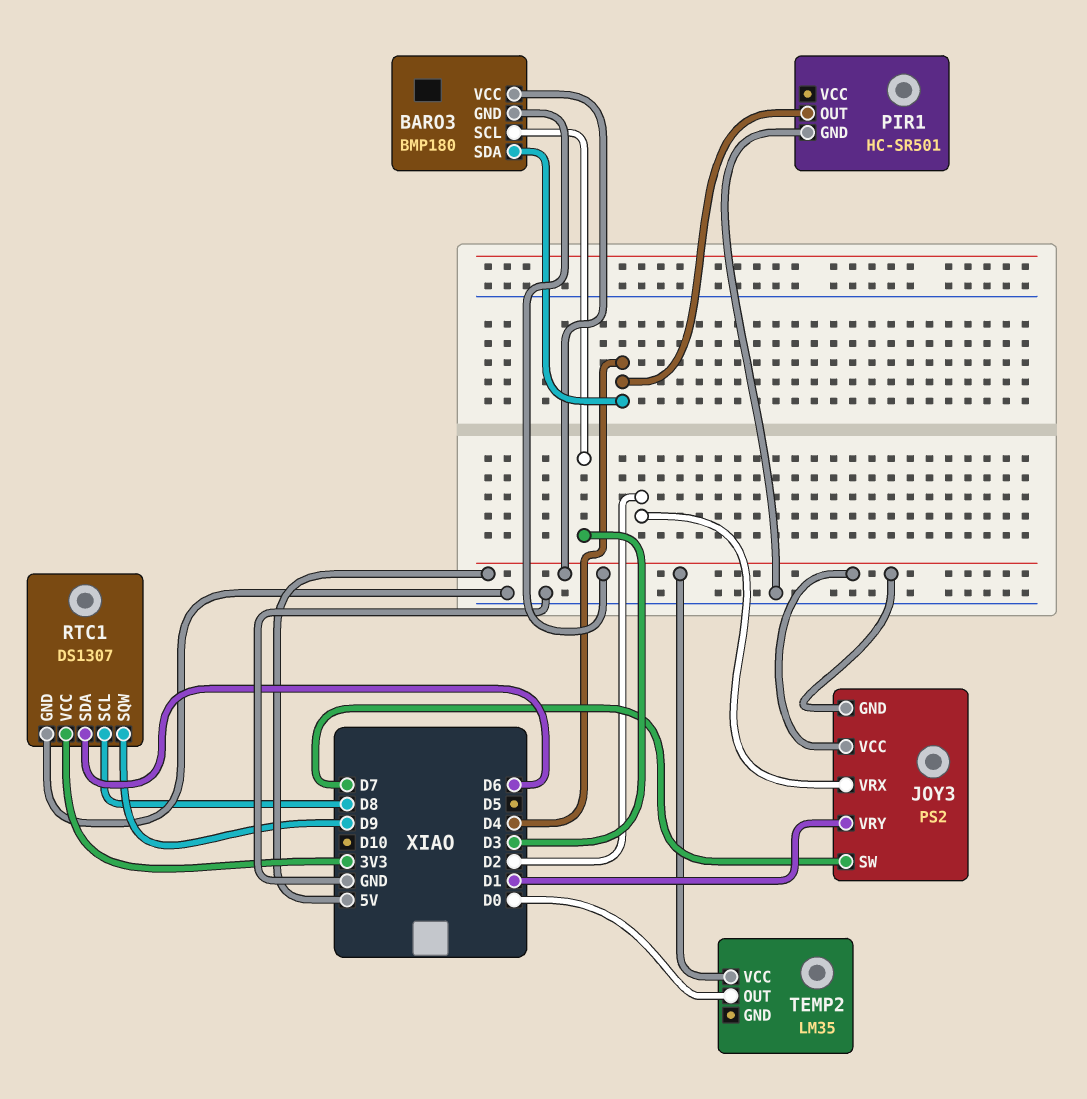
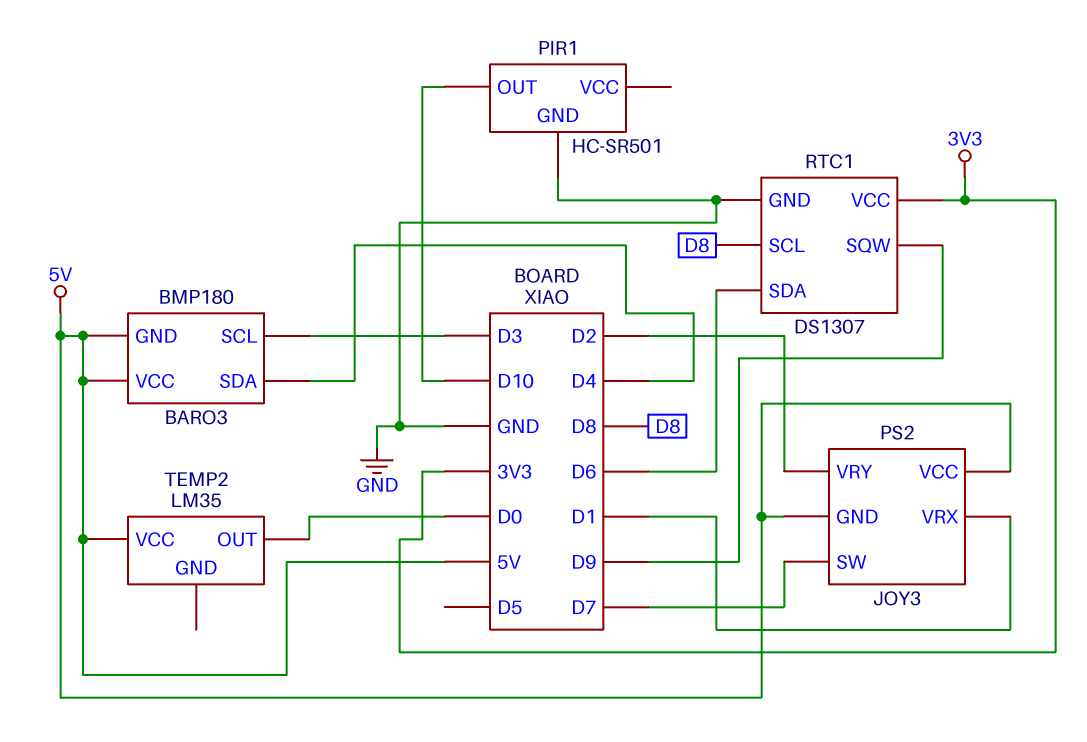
JOY3 pin VRX: D2 -> D1
JOY3 pin VRY: D1 -> D2
PIR1 pin OUT: D4 -> D10

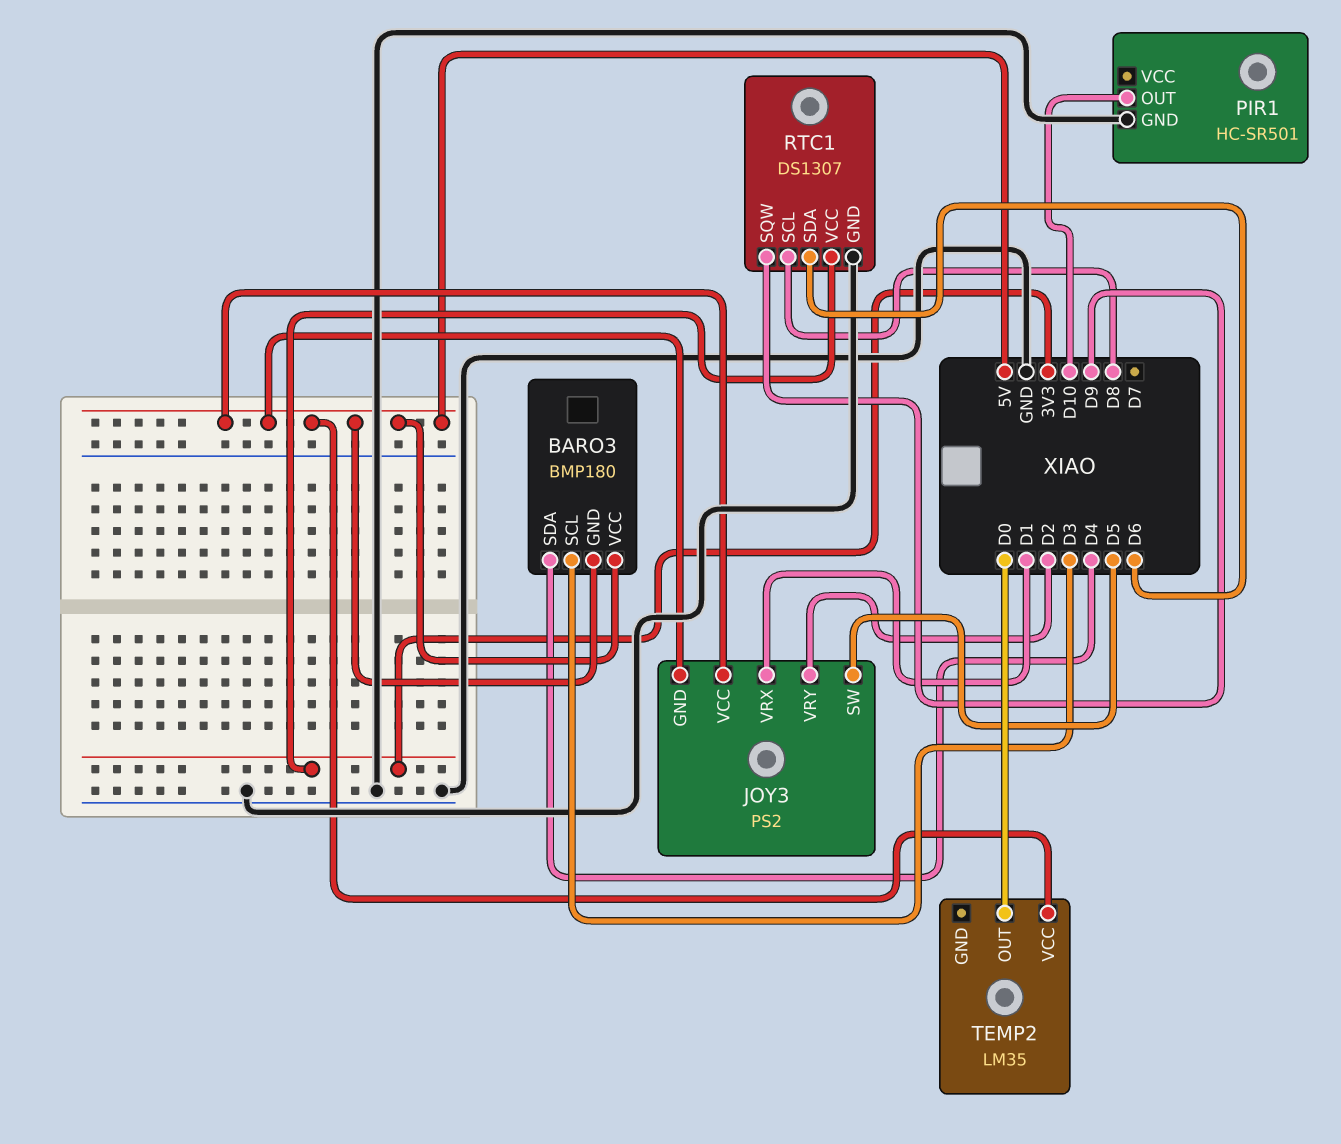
JOY3 pin SW: D7 -> D5

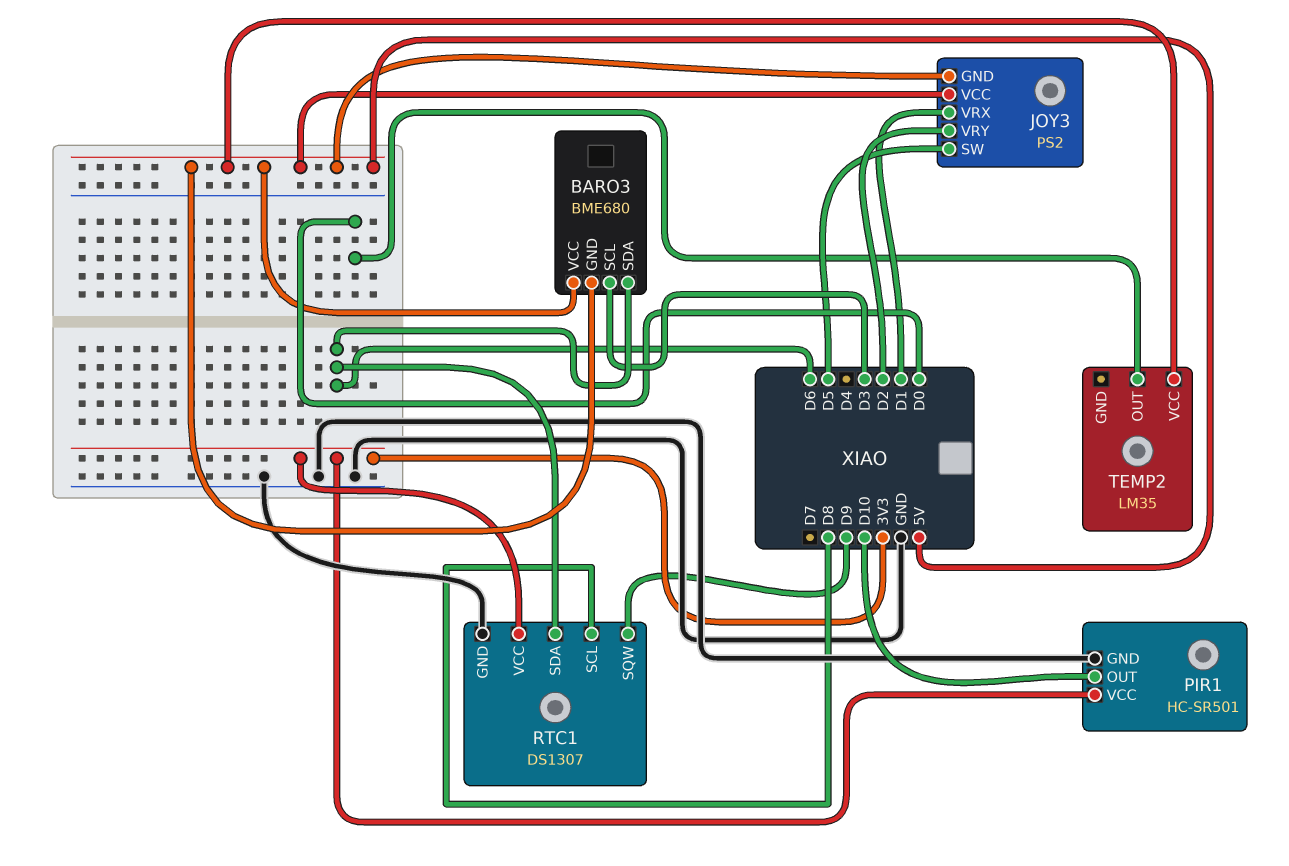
BARO3: BMP180 -> BME680
BARO3 pin SDA: D4 -> D6
PIR1 pin VCC: none -> 3V3

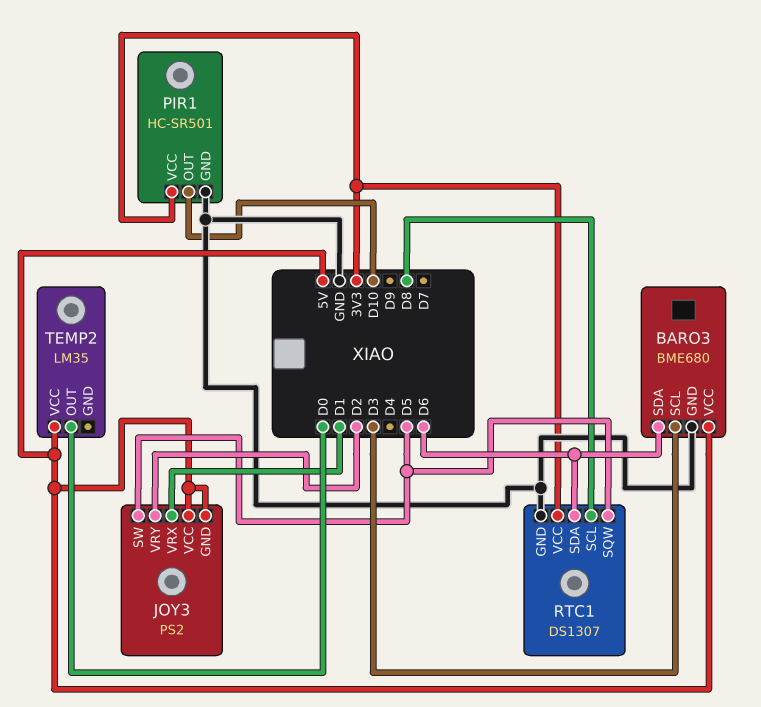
BARO3 pin GND: 5V -> GND
RTC1 pin SQW: D9 -> D5

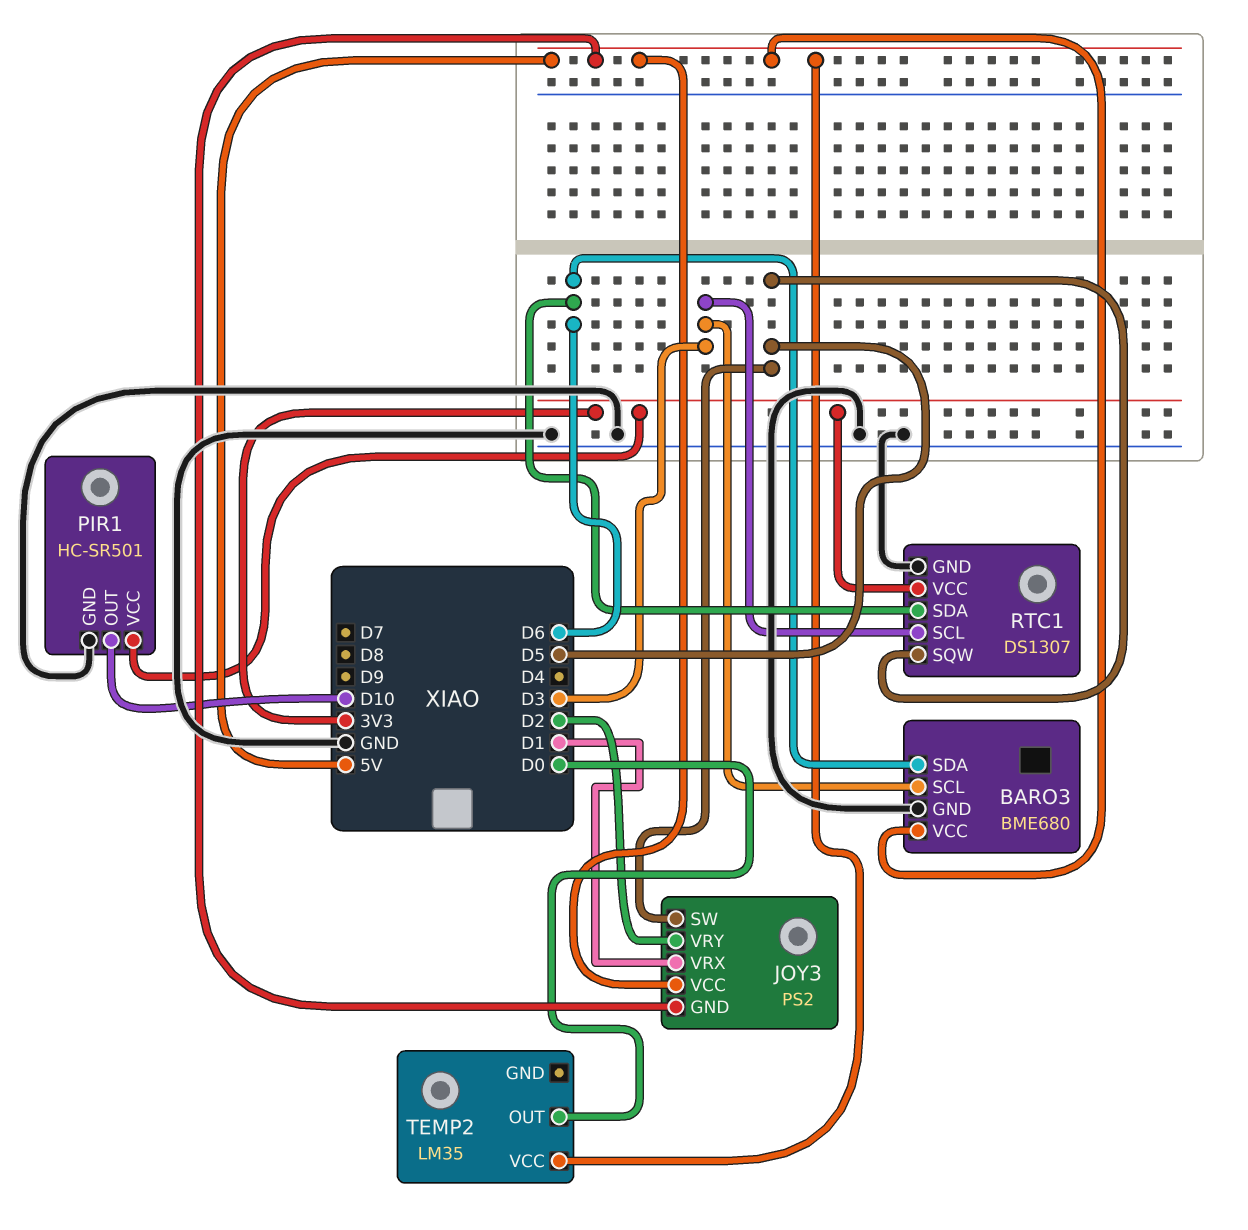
RTC1 pin SCL: D8 -> D3

